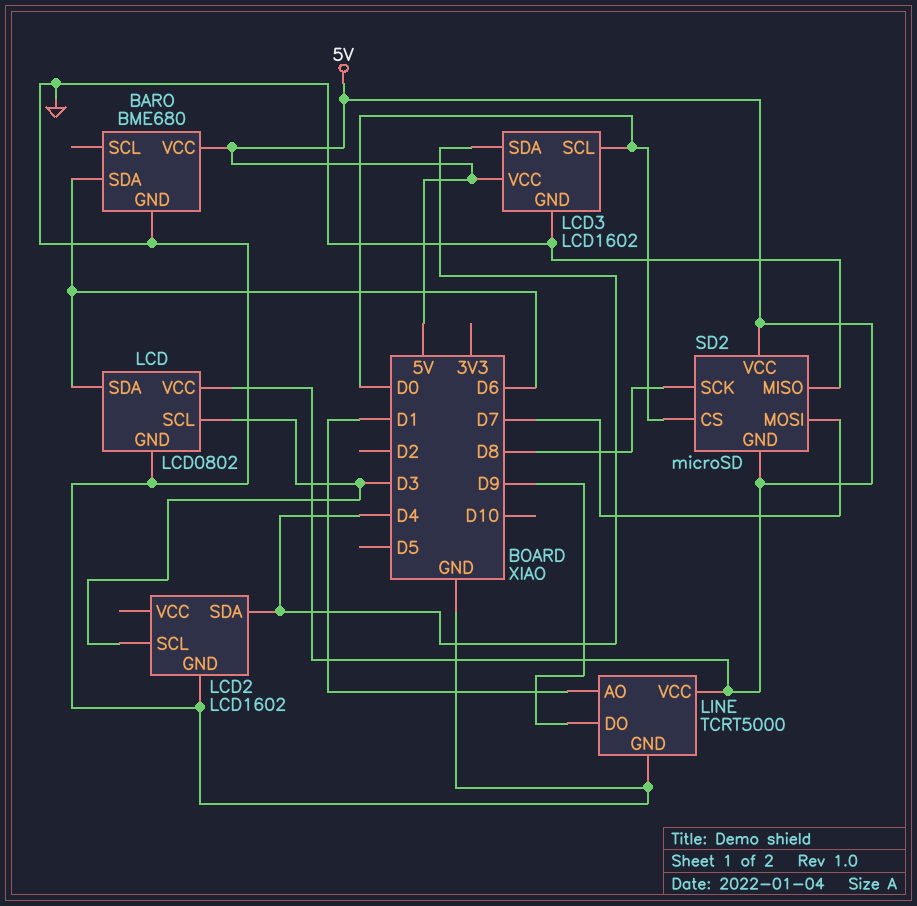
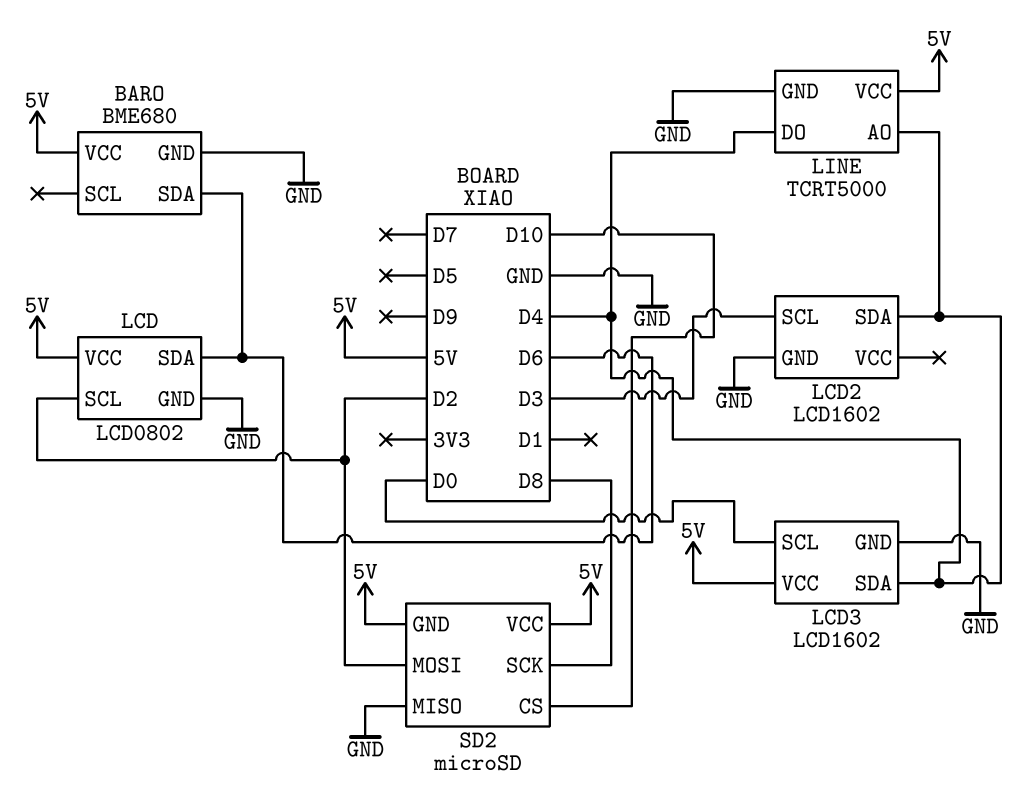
LCD pin SCL: D3 -> D2
LINE pin AO: D1 -> D4
LINE pin DO: D9 -> D4
SD2 pin CS: D0 -> D10
SD2 pin MOSI: D7 -> D2

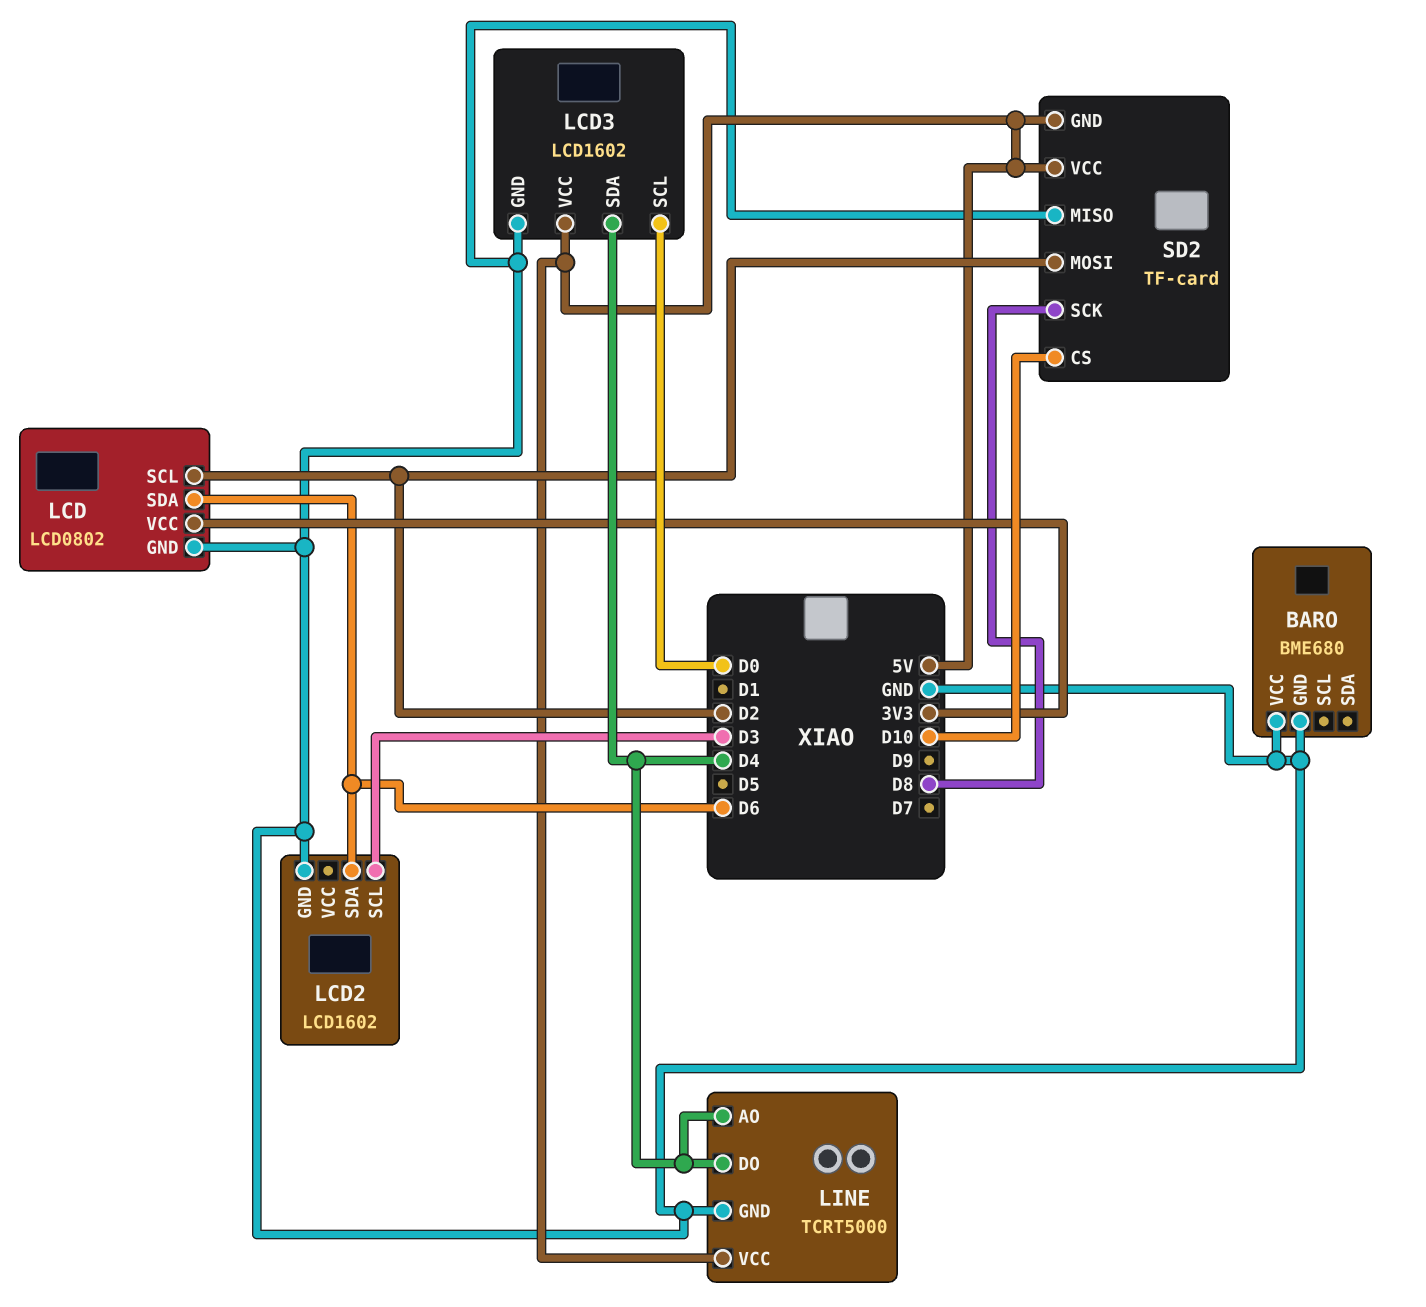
BARO pin SDA: D6 -> none
BARO pin VCC: 5V -> GND
LCD pin VCC: 5V -> 3V3
LCD2 pin SDA: D4 -> D6
SD2: microSD -> TF-card

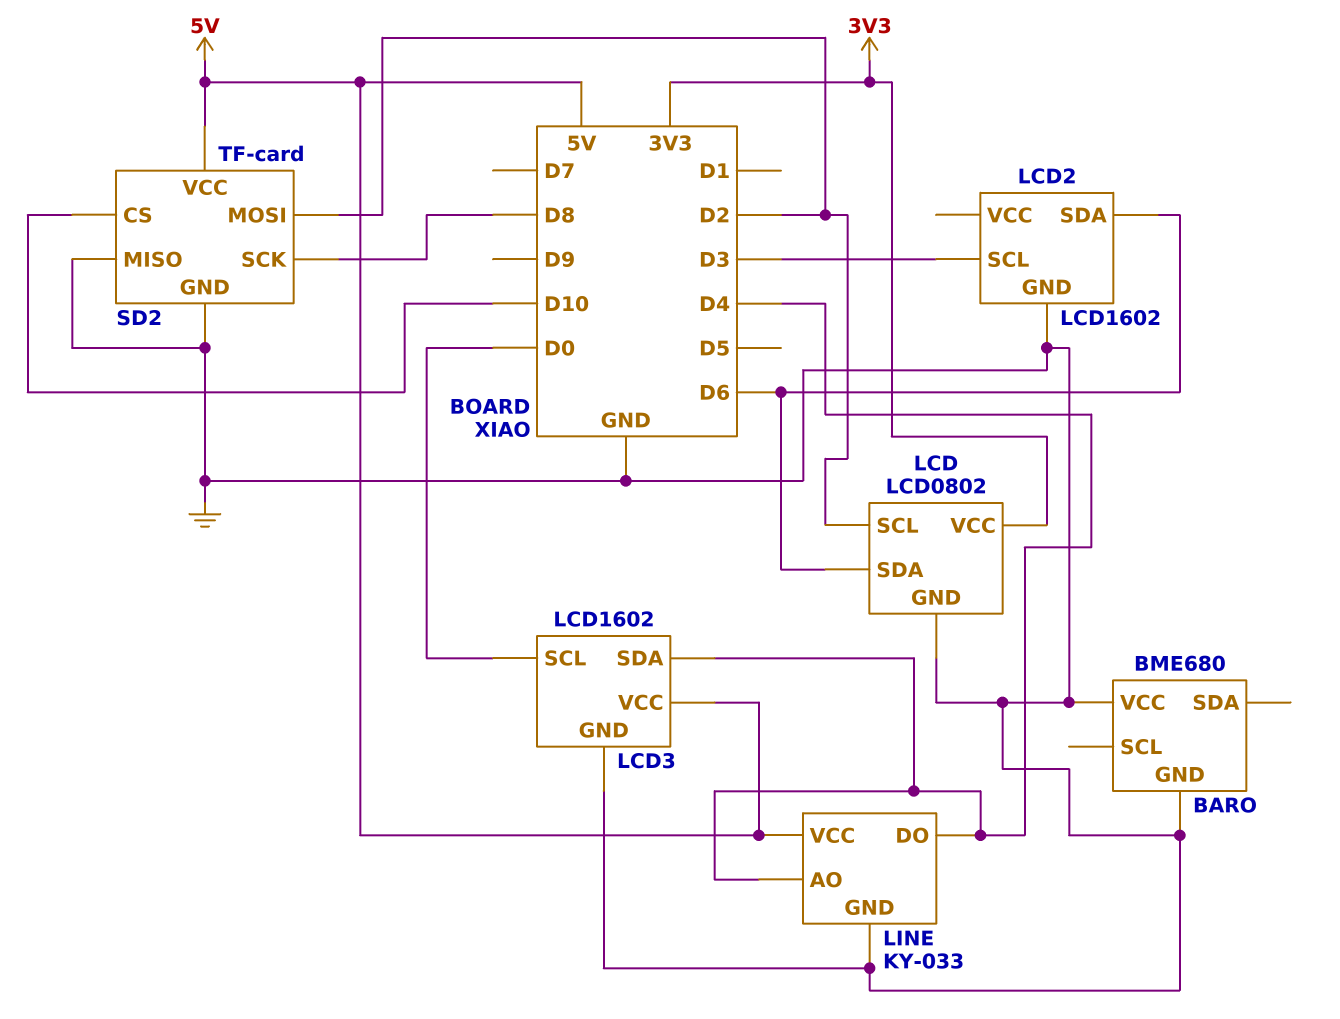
LINE: TCRT5000 -> KY-033
SD2 pin GND: 5V -> GND

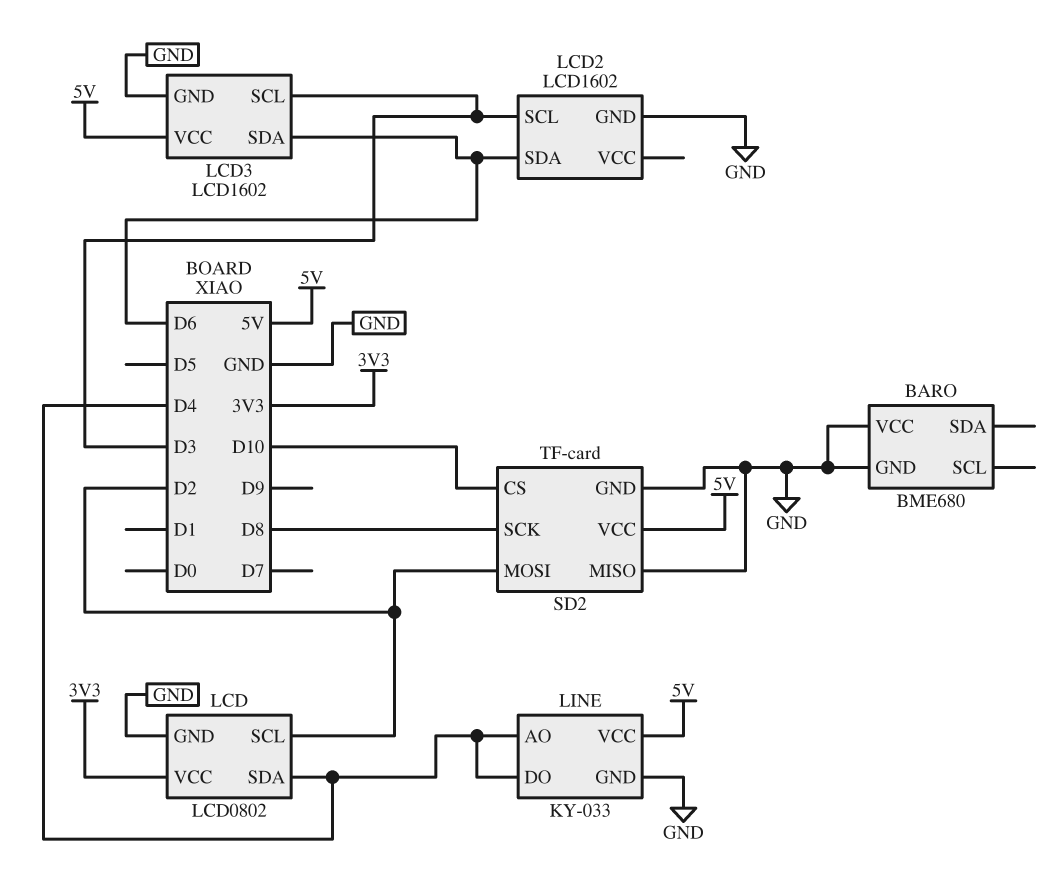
LCD pin SDA: D6 -> D4
LCD3 pin SCL: D0 -> D3
LCD3 pin SDA: D4 -> D6

